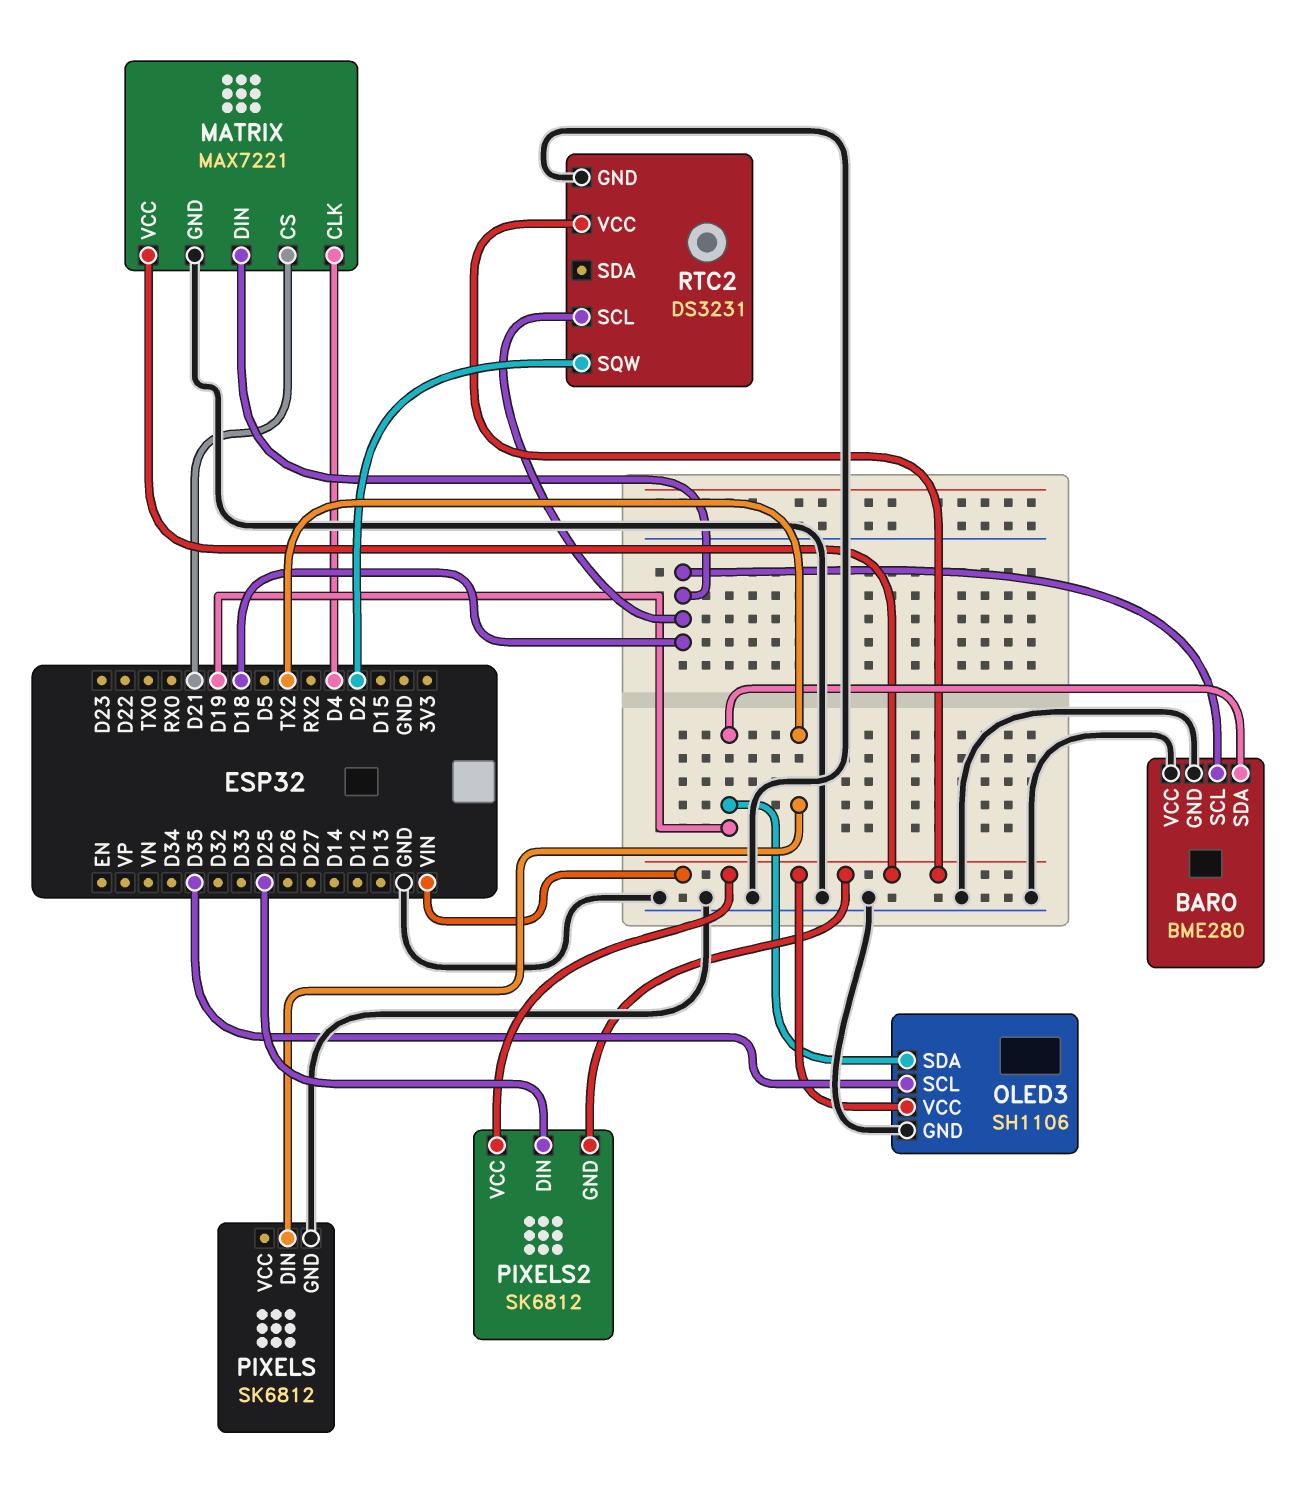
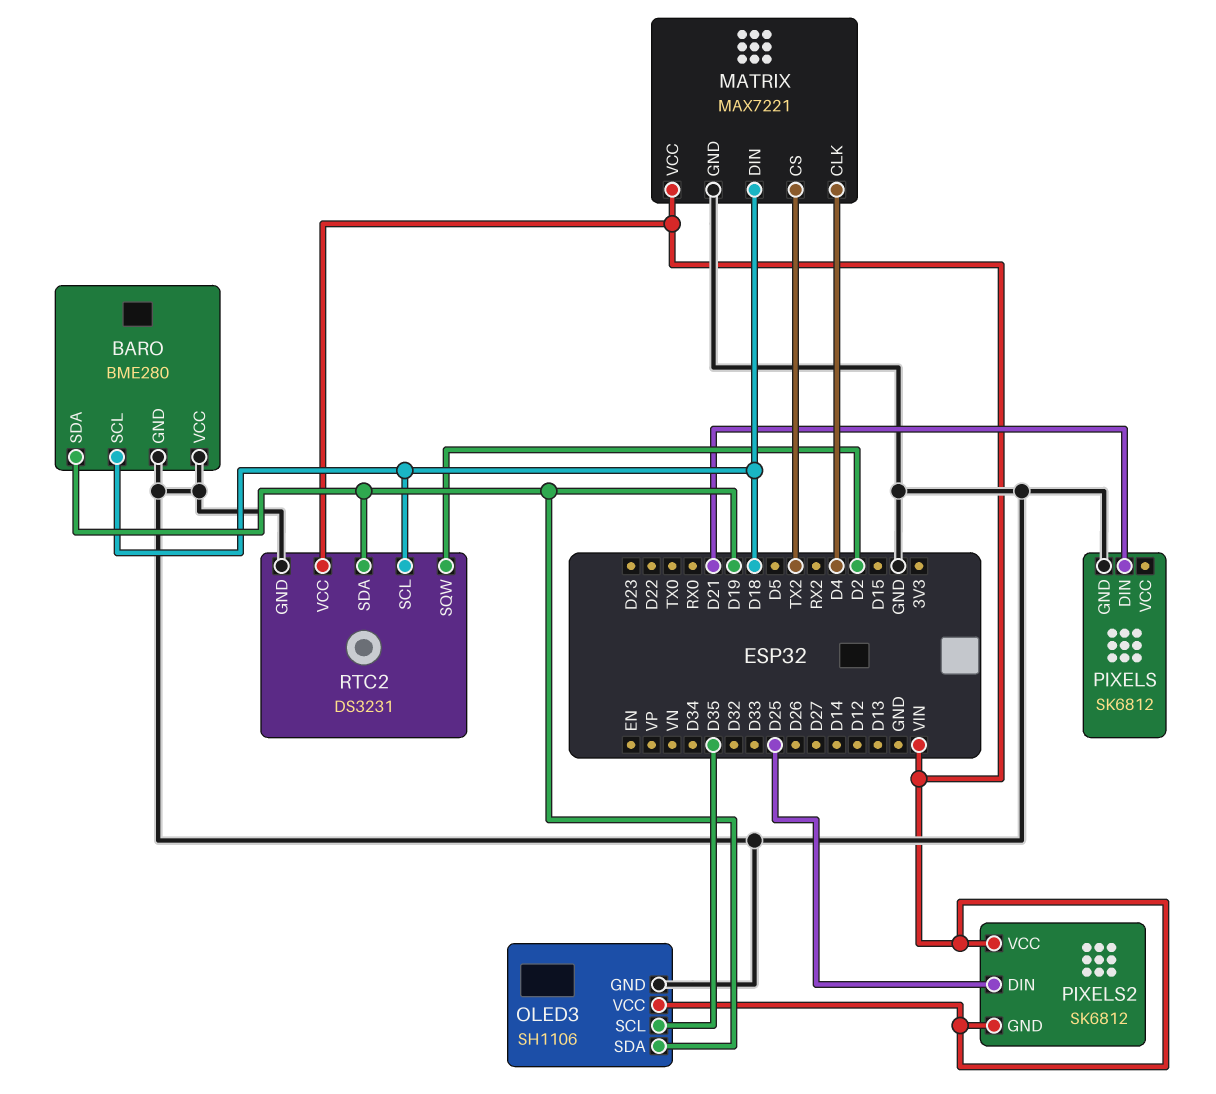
MATRIX pin CS: D21 -> TX2
PIXELS pin DIN: TX2 -> D21
RTC2 pin SDA: none -> D19

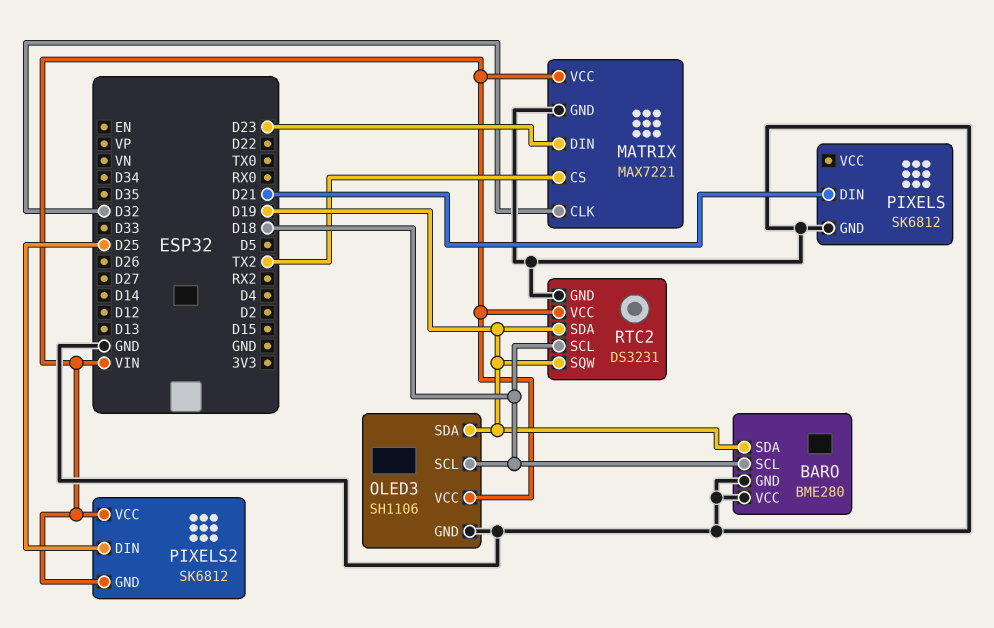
MATRIX pin CLK: D4 -> D32
MATRIX pin DIN: D18 -> D23
OLED3 pin SCL: D35 -> D18
RTC2 pin SQW: D2 -> D19

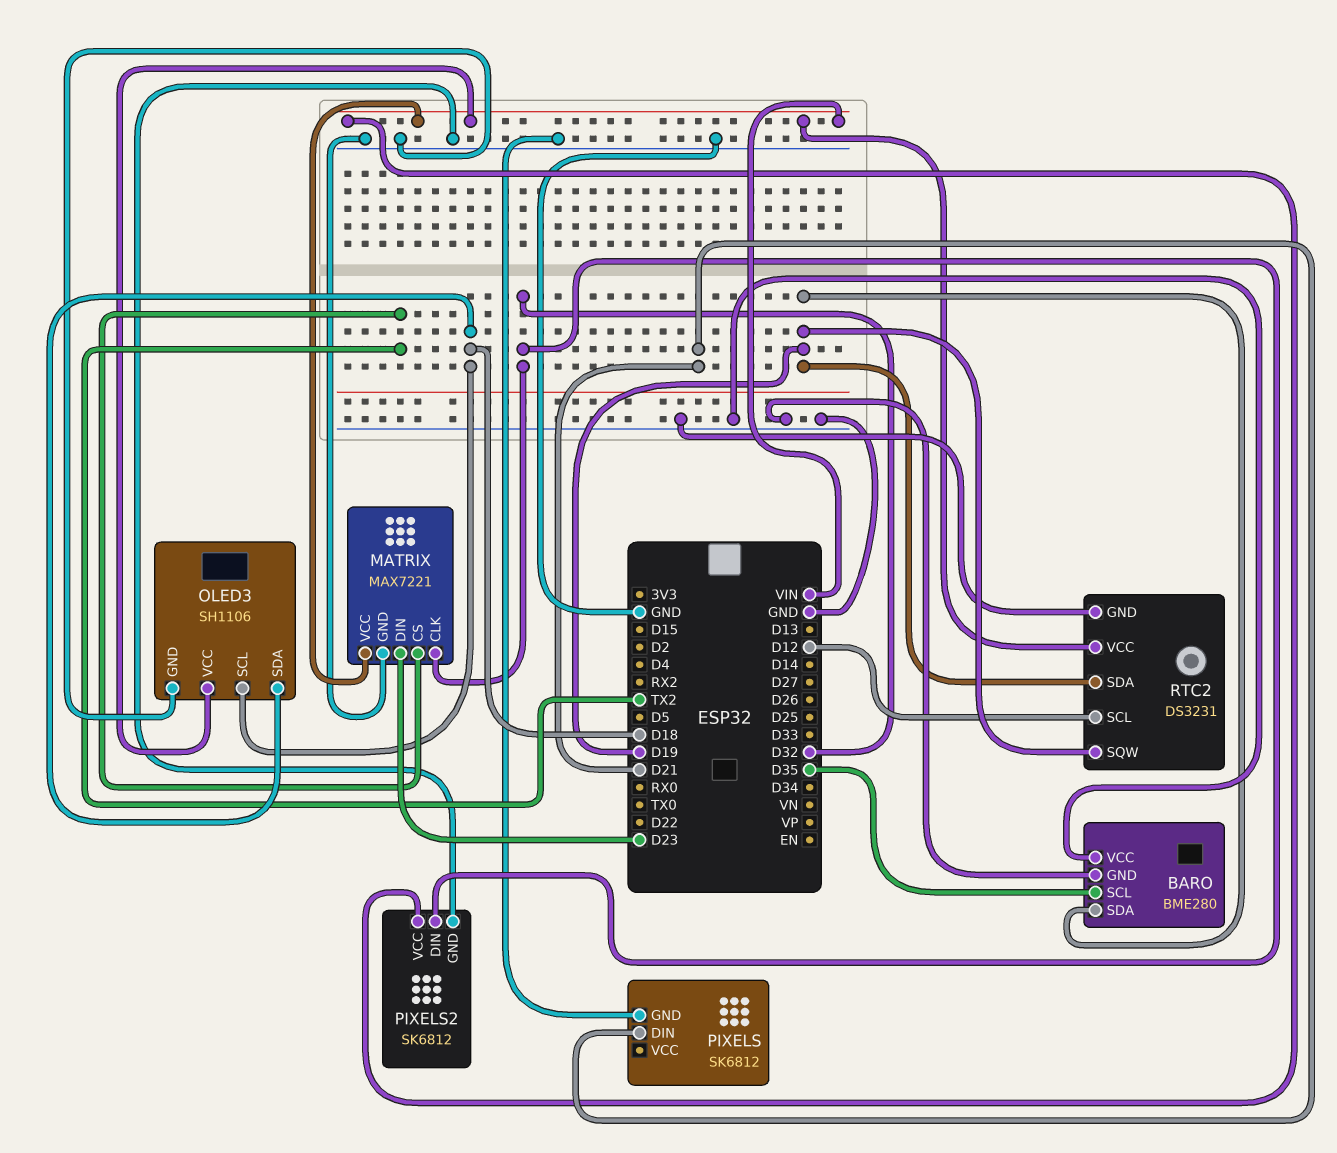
BARO pin SCL: D18 -> D35
OLED3 pin SDA: D19 -> D18
PIXELS2 pin DIN: D25 -> D32
PIXELS2 pin GND: VIN -> GND
RTC2 pin SCL: D18 -> D12

